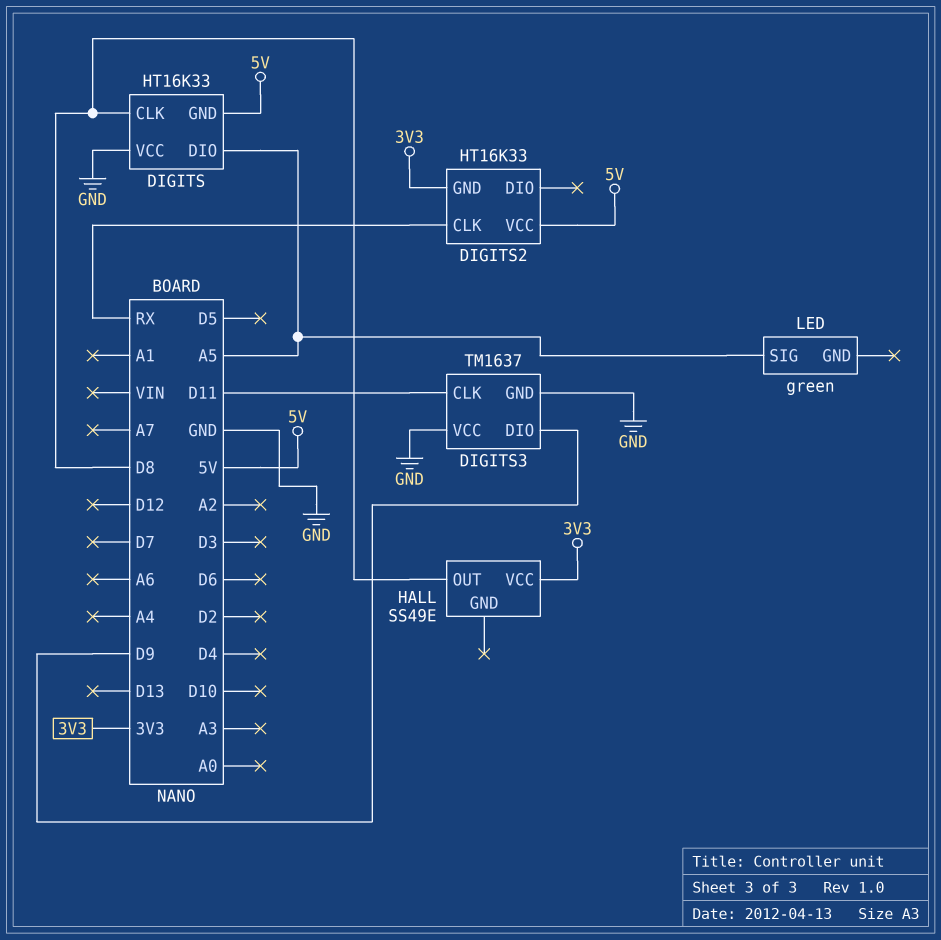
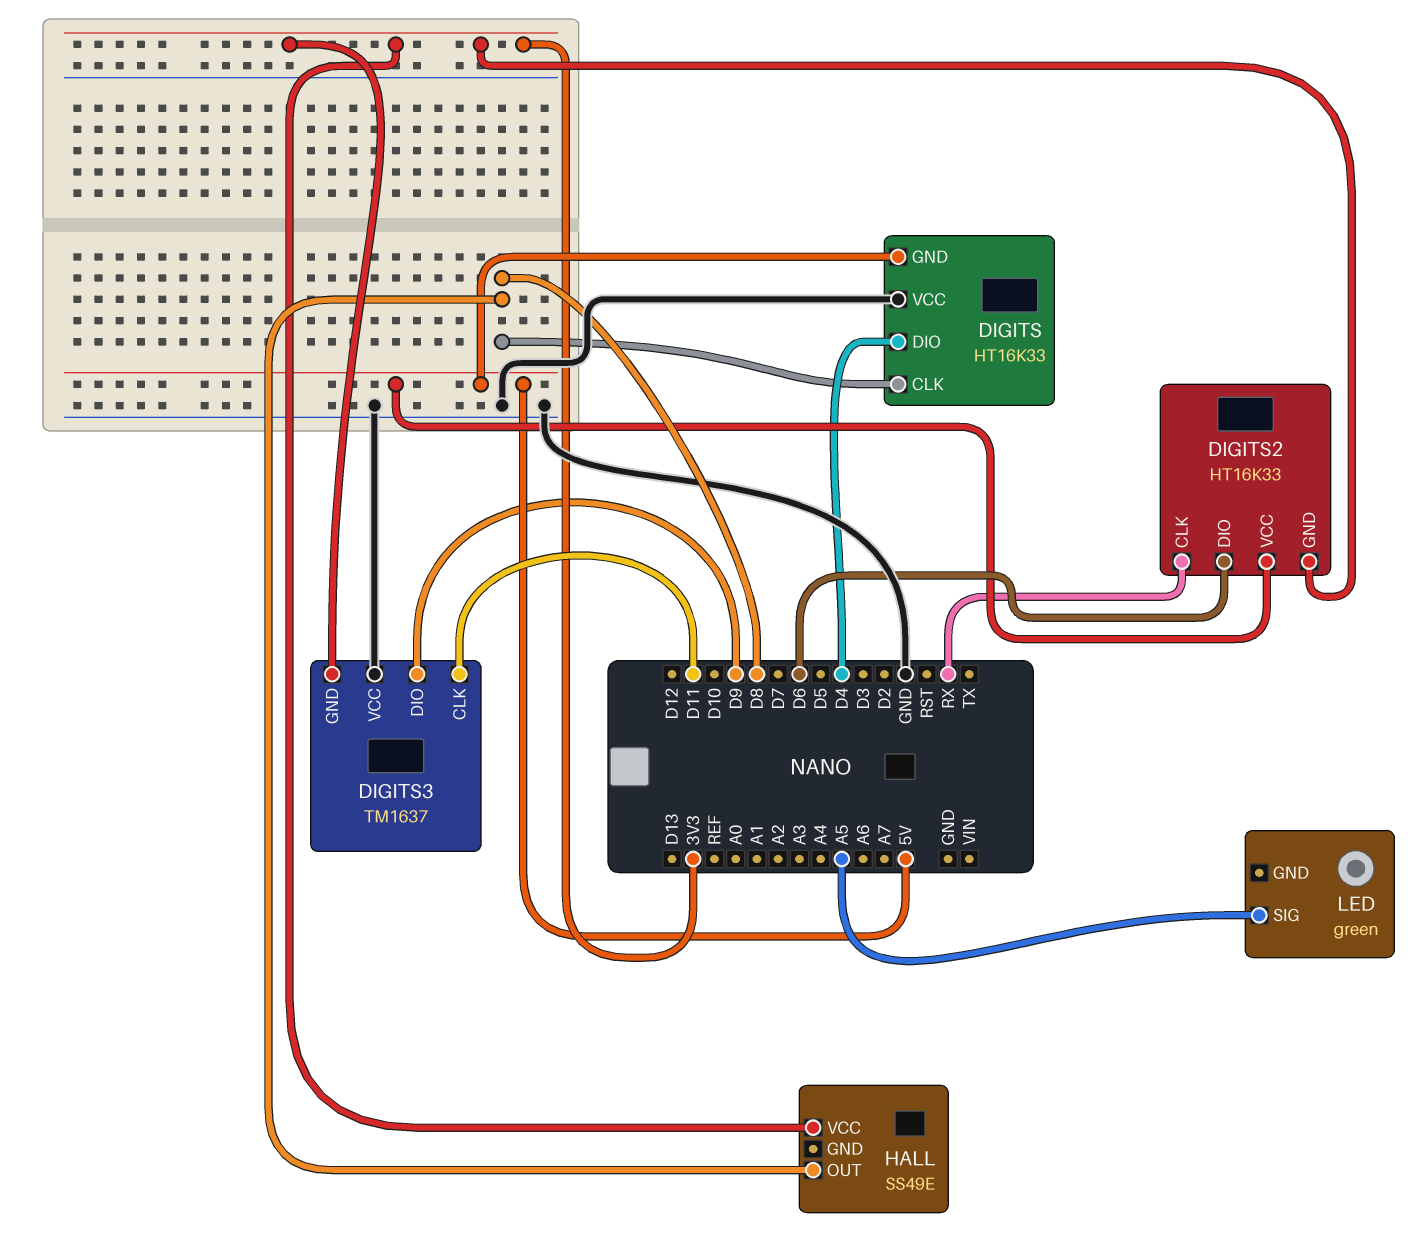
DIGITS pin DIO: A5 -> D4
DIGITS2 pin DIO: none -> D6
DIGITS3 pin GND: GND -> 3V3

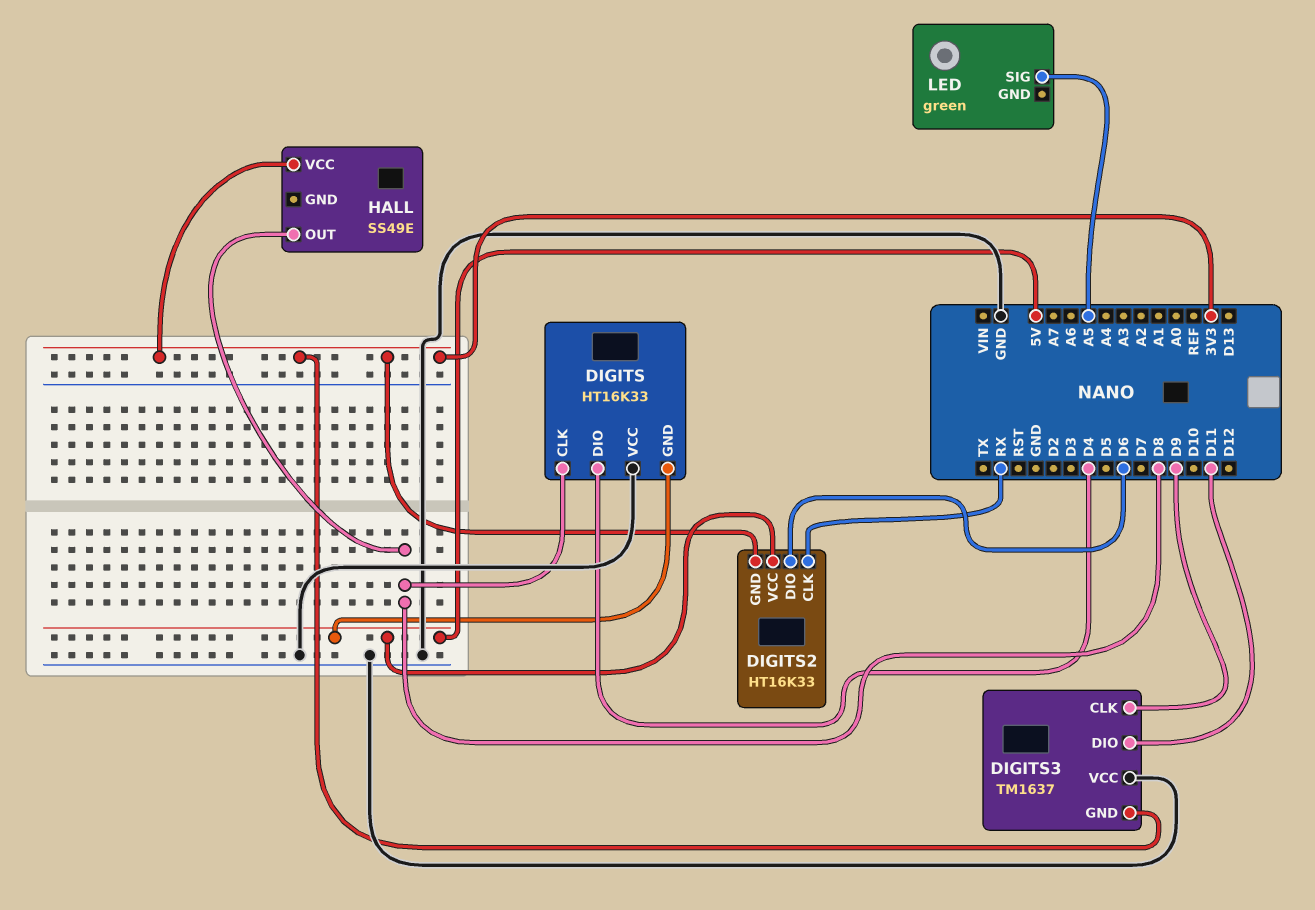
DIGITS3 pin CLK: D11 -> D9
DIGITS3 pin DIO: D9 -> D11

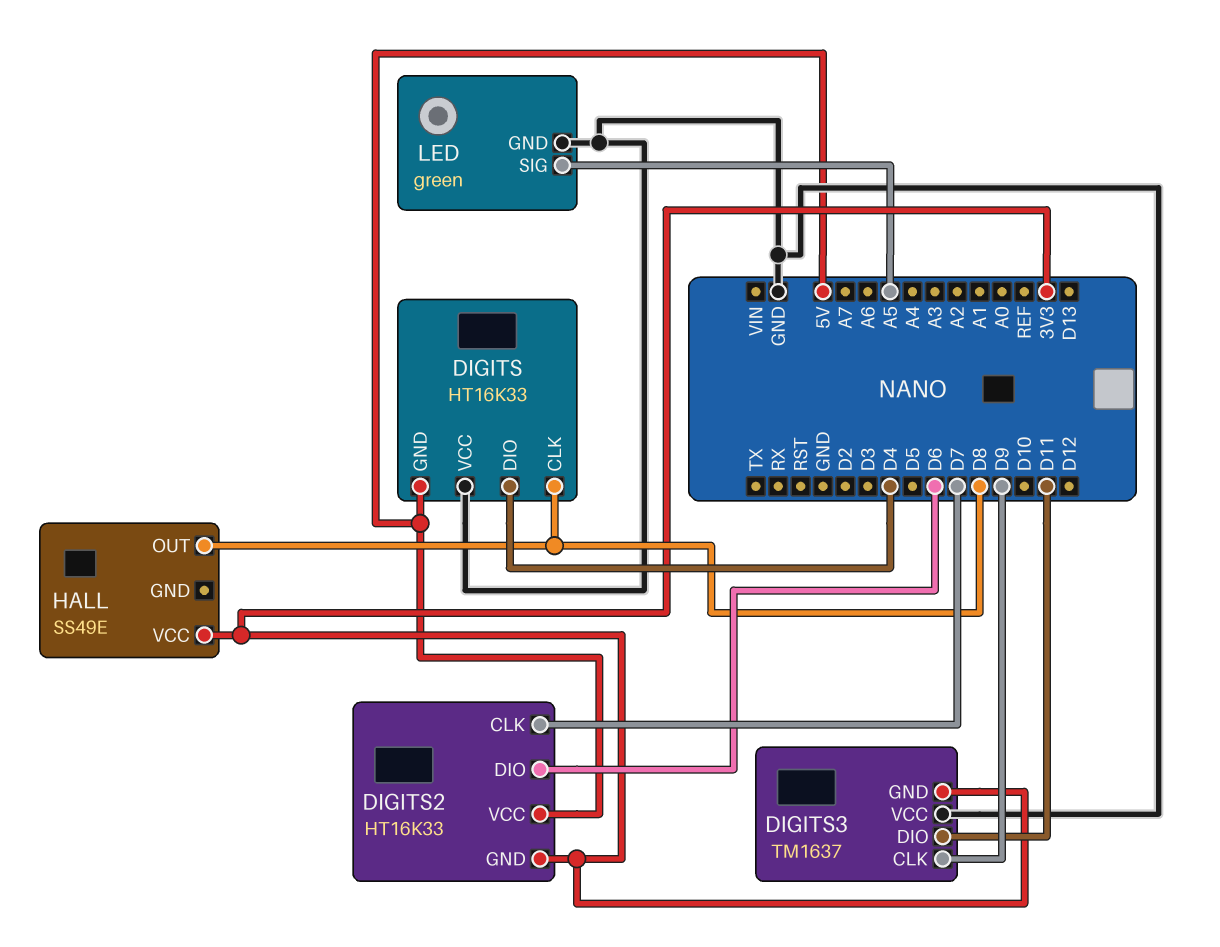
DIGITS2 pin CLK: RX -> D7
LED pin GND: none -> GND

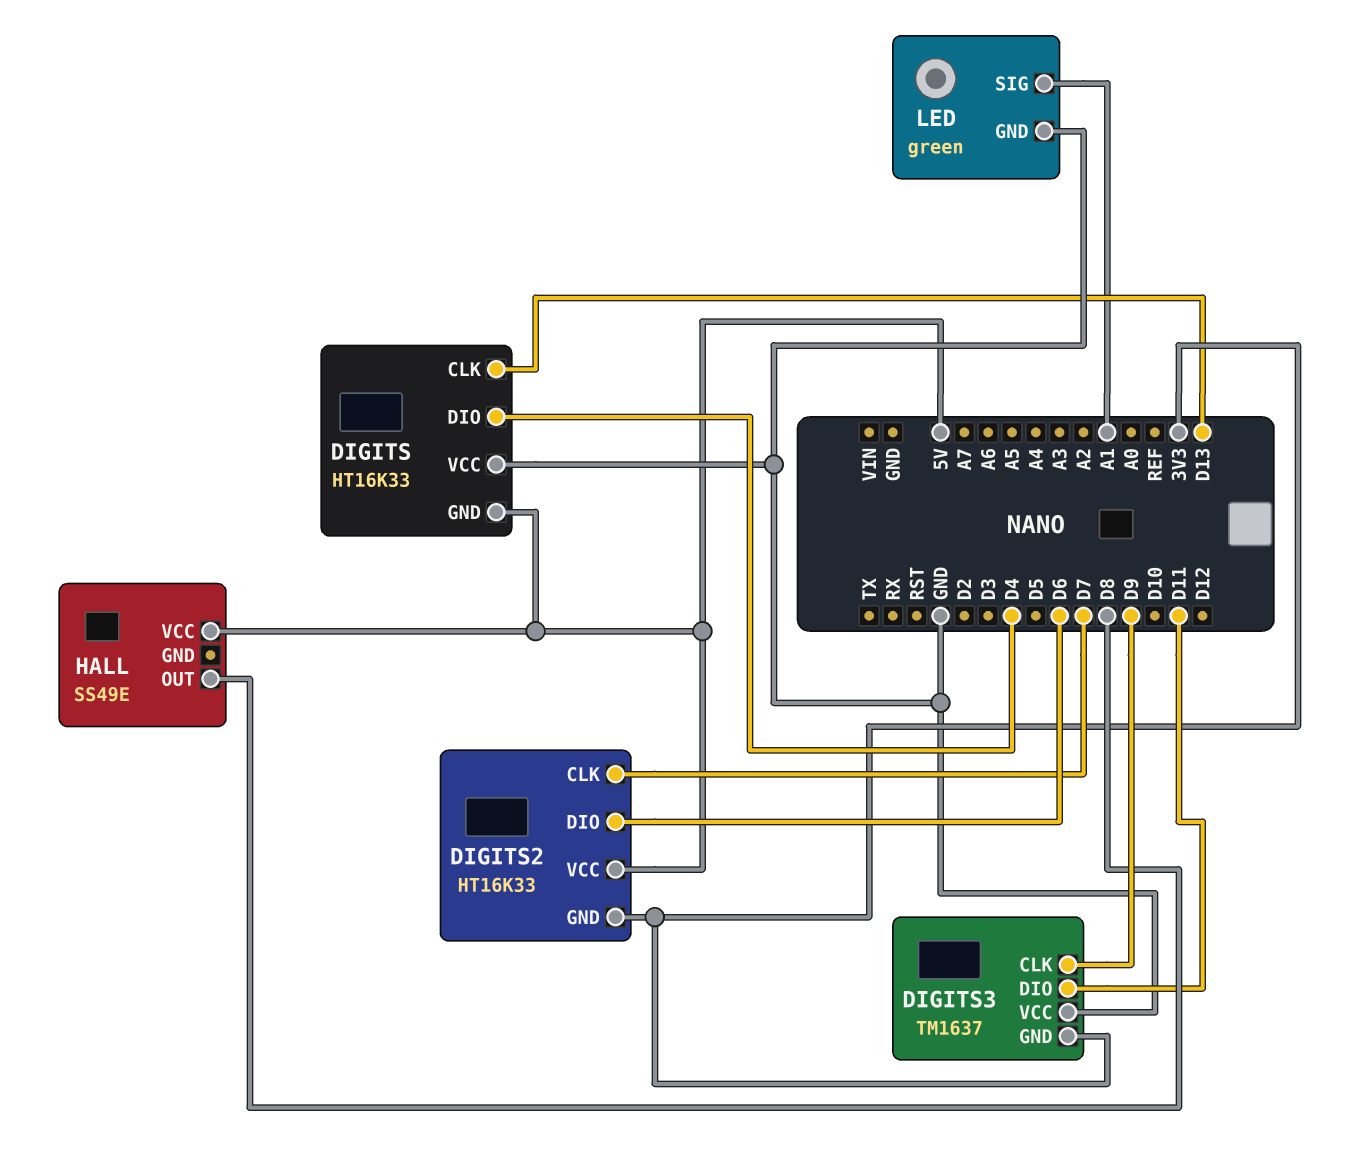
DIGITS pin CLK: D8 -> D13
HALL pin VCC: 3V3 -> 5V
LED pin SIG: A5 -> A1

